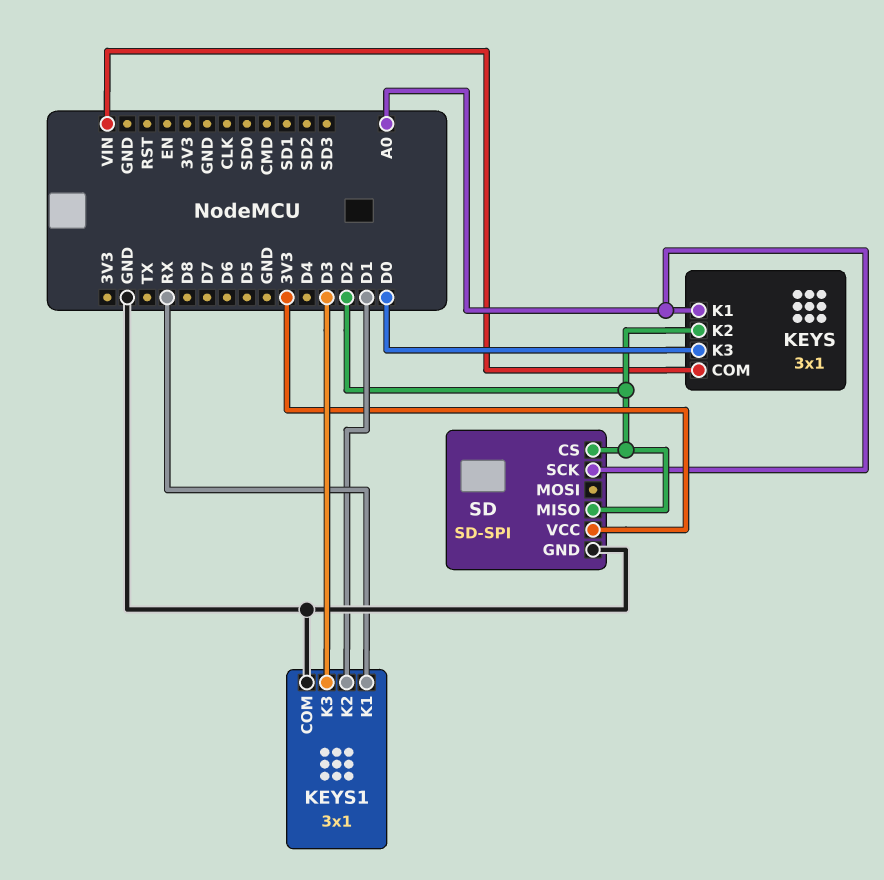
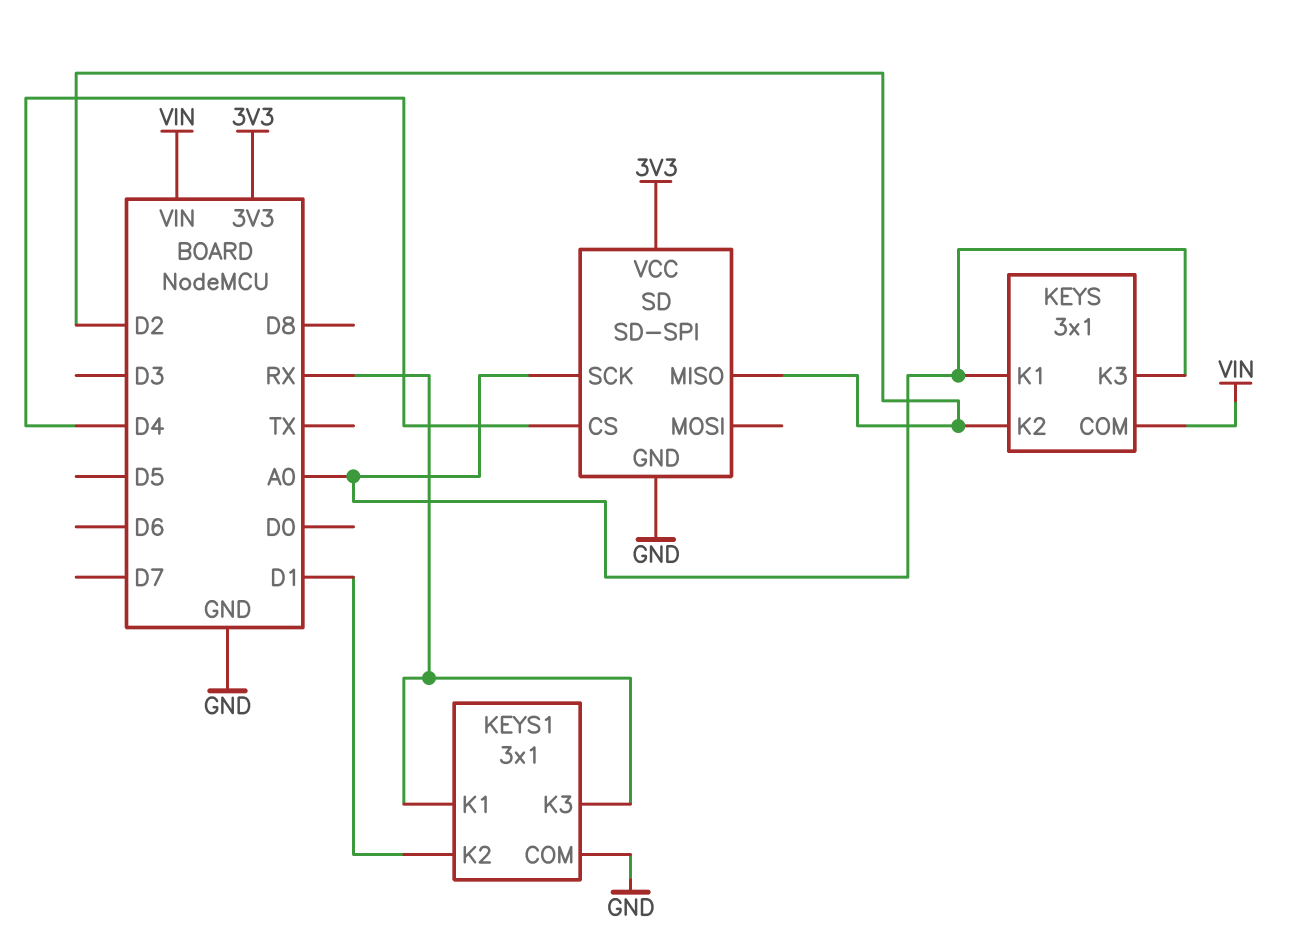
KEYS pin K3: D0 -> A0
KEYS1 pin K3: D3 -> RX
SD pin CS: D2 -> D4

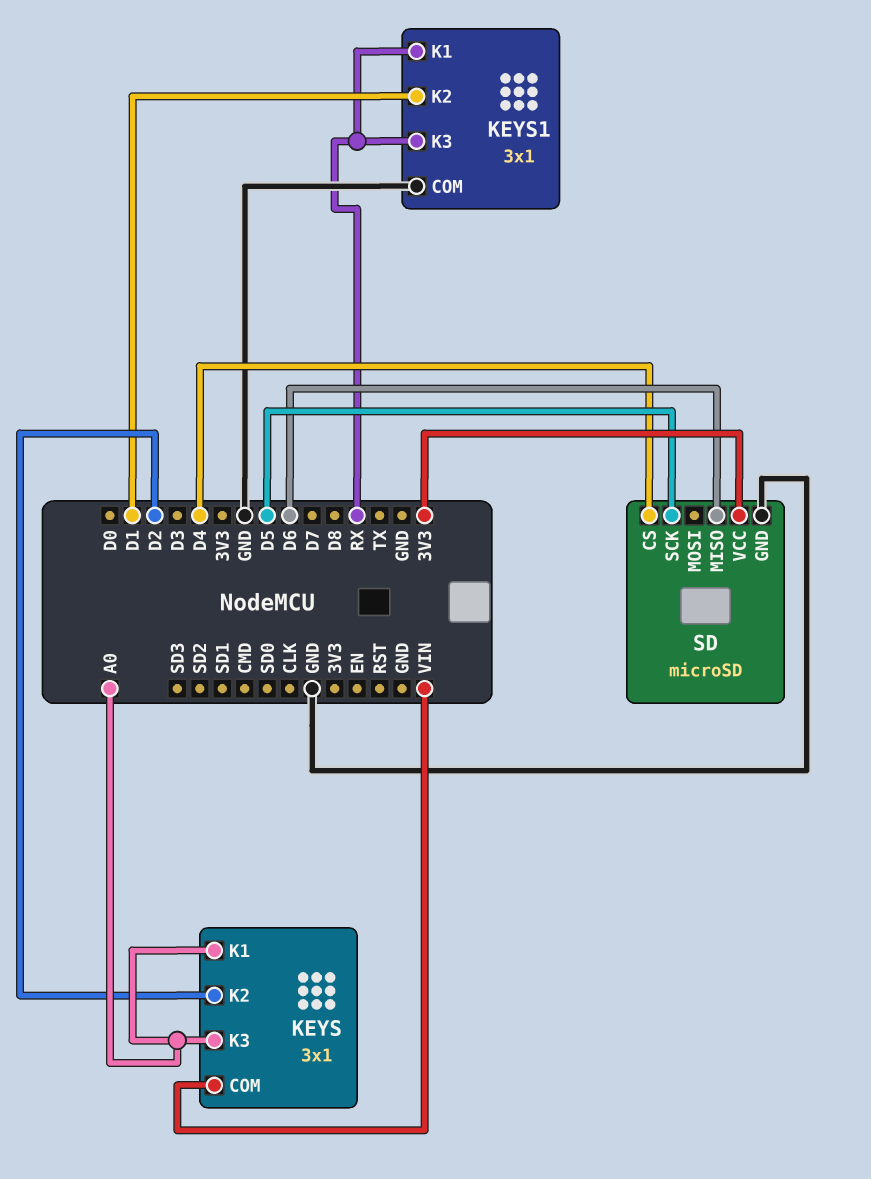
SD: SD-SPI -> microSD
SD pin MISO: D2 -> D6
SD pin SCK: A0 -> D5

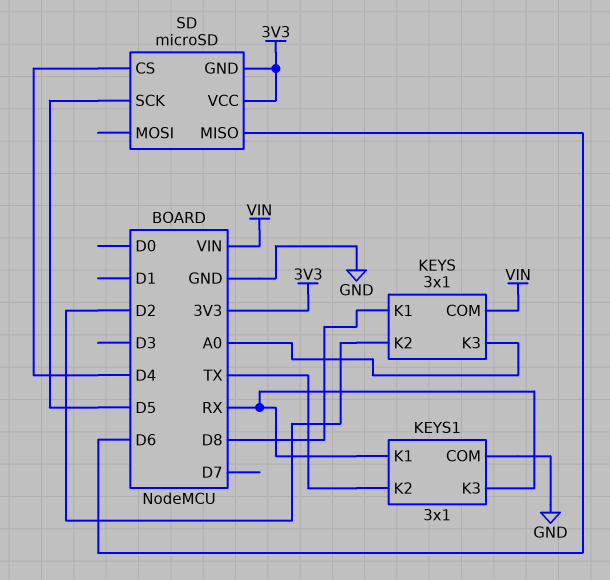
KEYS pin K1: A0 -> D8
KEYS1 pin K2: D1 -> TX
SD pin GND: GND -> 3V3

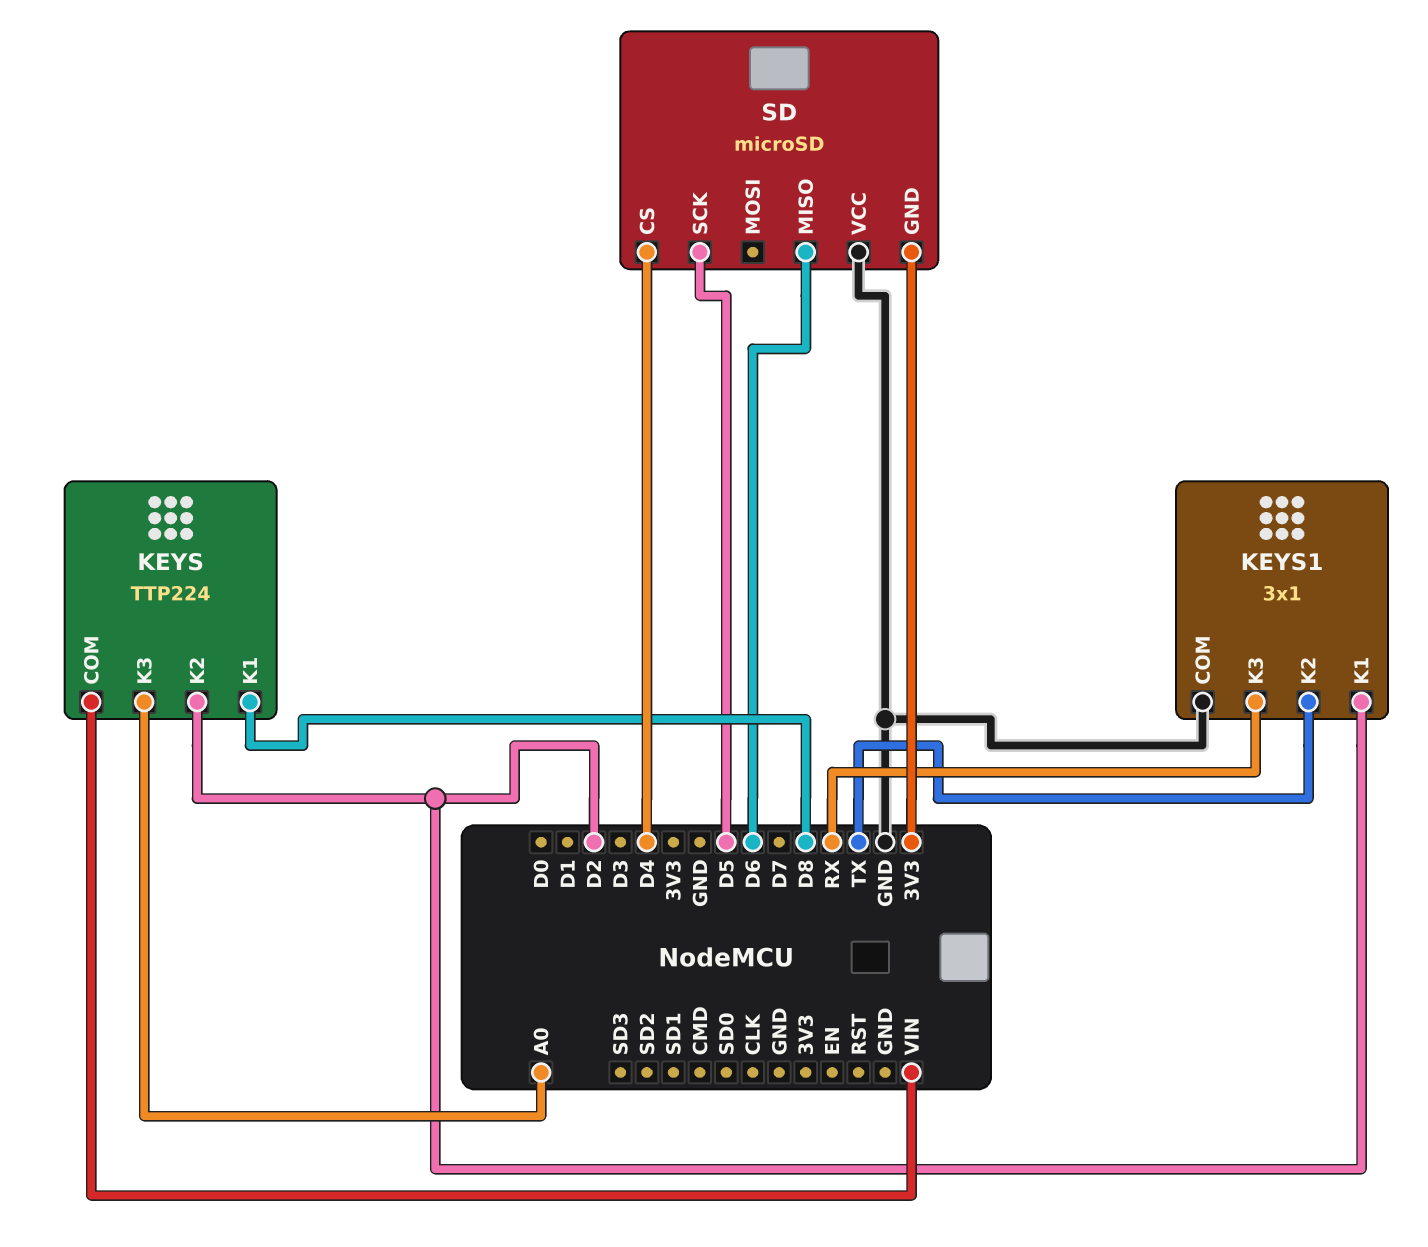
KEYS: 3x1 -> TTP224
KEYS1 pin K1: RX -> D2
SD pin VCC: 3V3 -> GND

